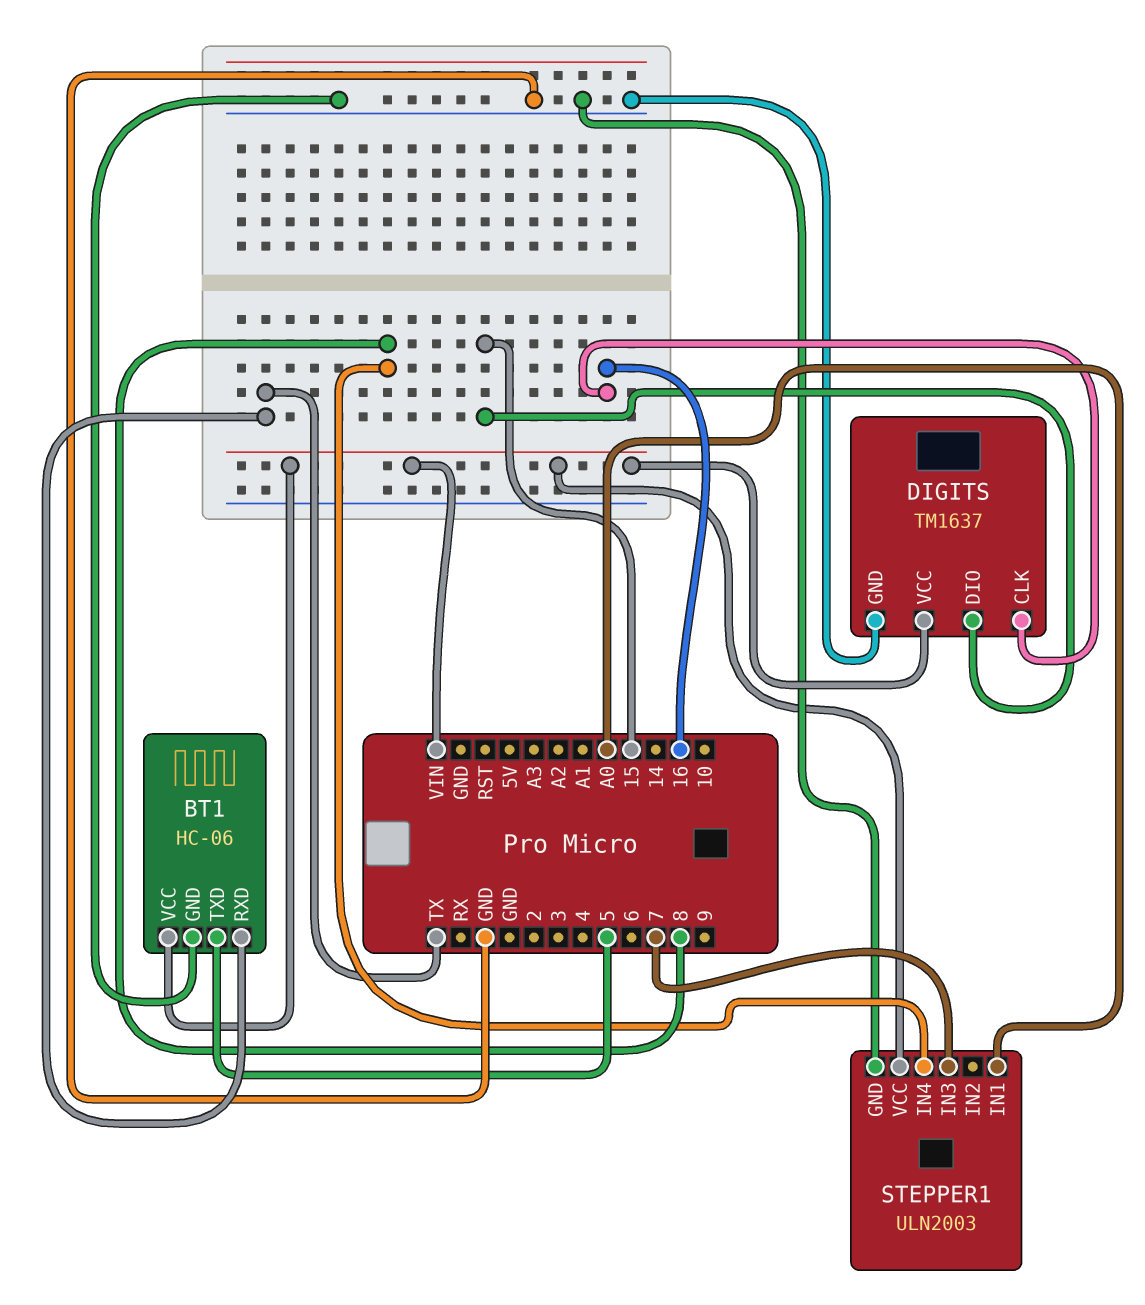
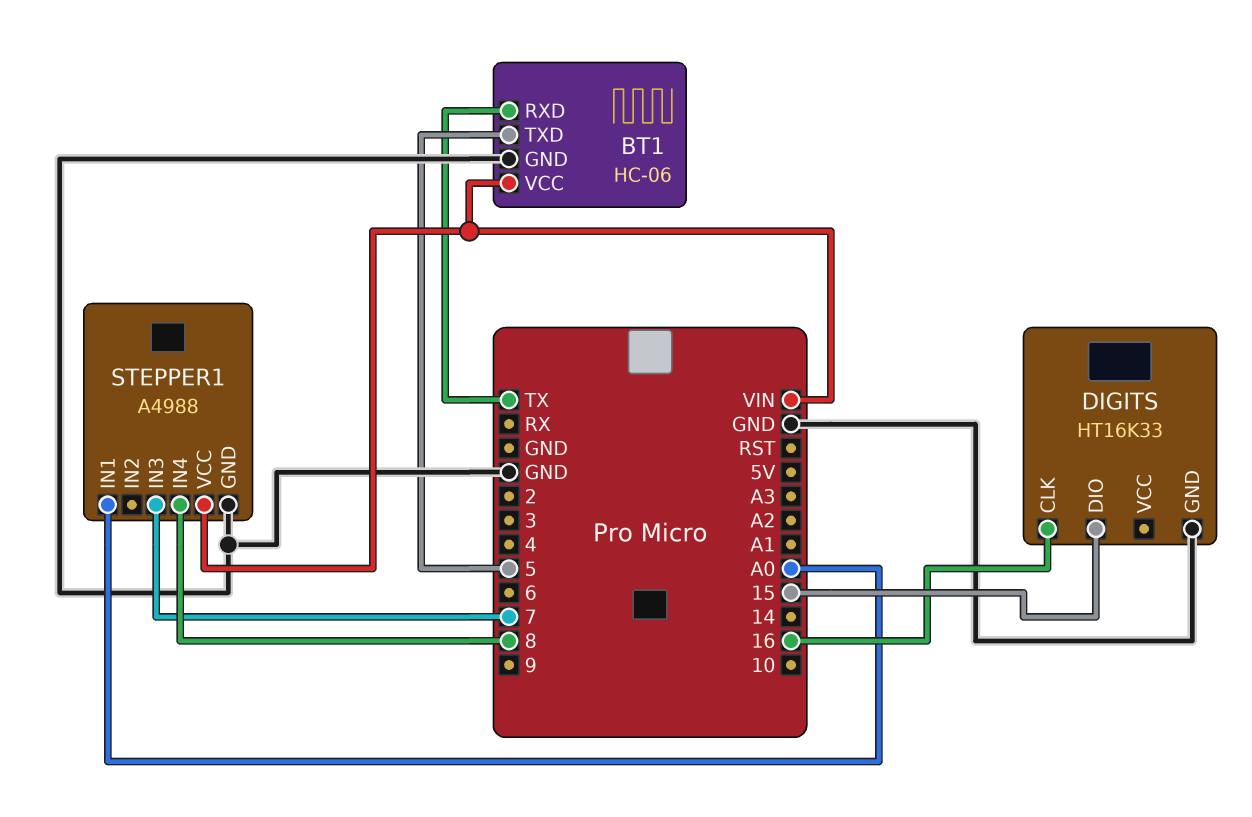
DIGITS: TM1637 -> HT16K33
DIGITS pin VCC: VIN -> none
STEPPER1: ULN2003 -> A4988

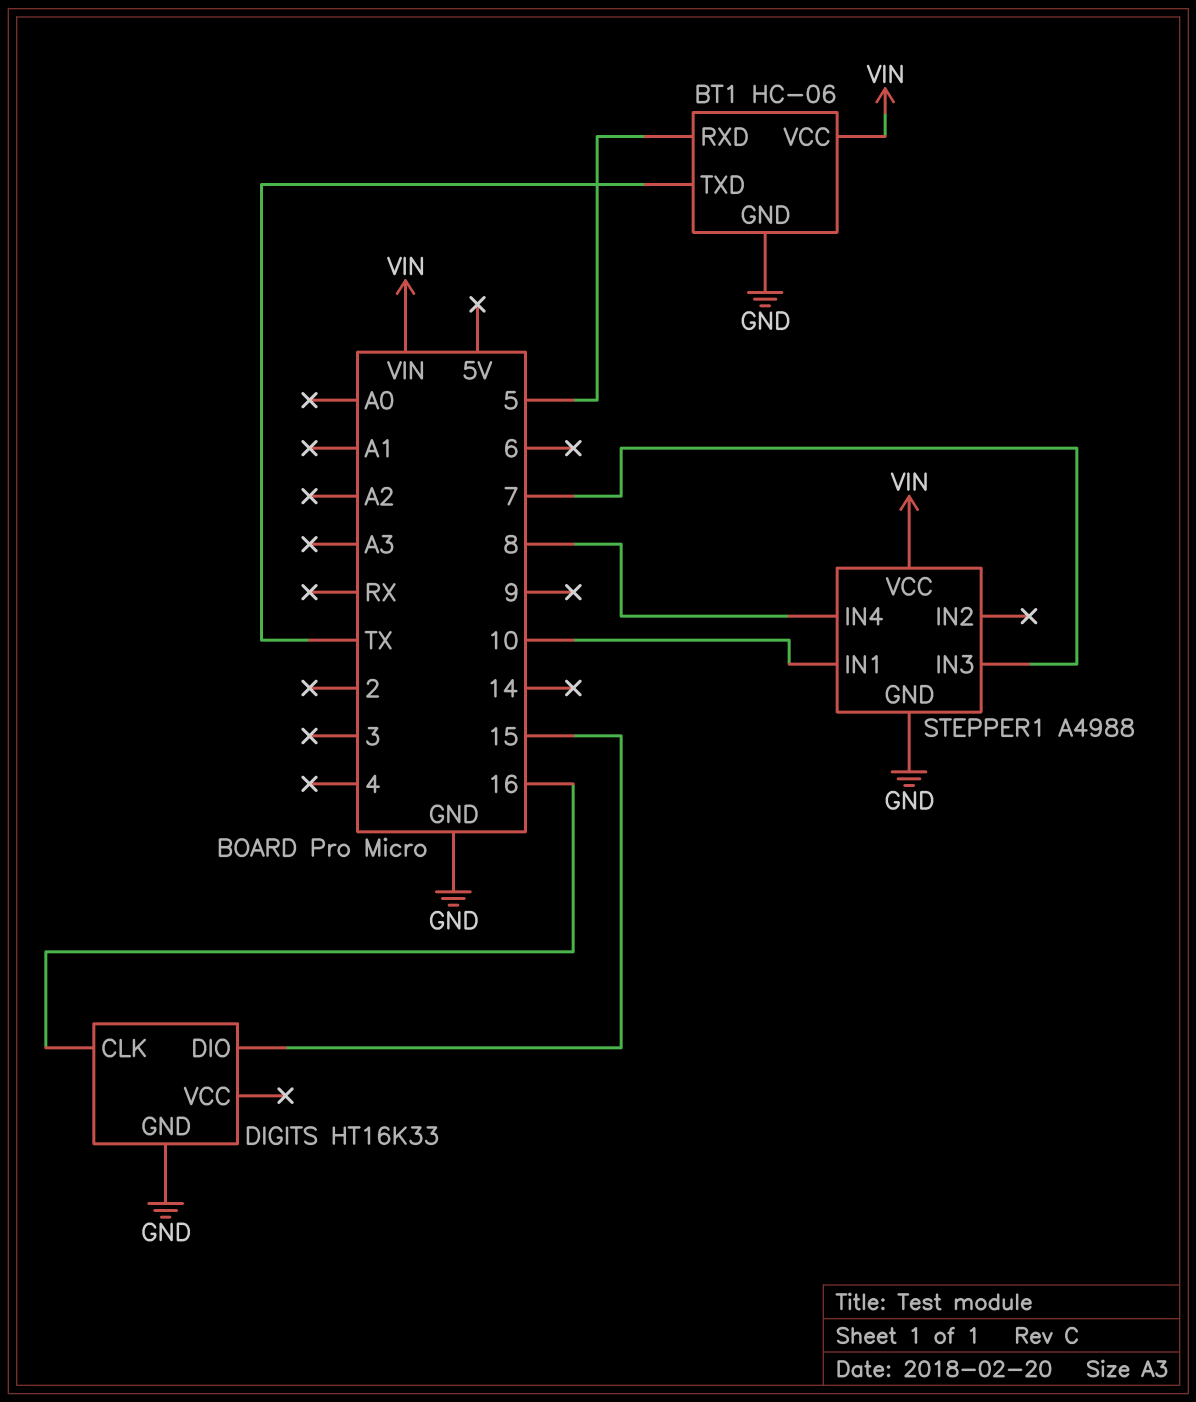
BT1 pin RXD: TX -> 5
BT1 pin TXD: 5 -> TX
STEPPER1 pin IN1: A0 -> 10

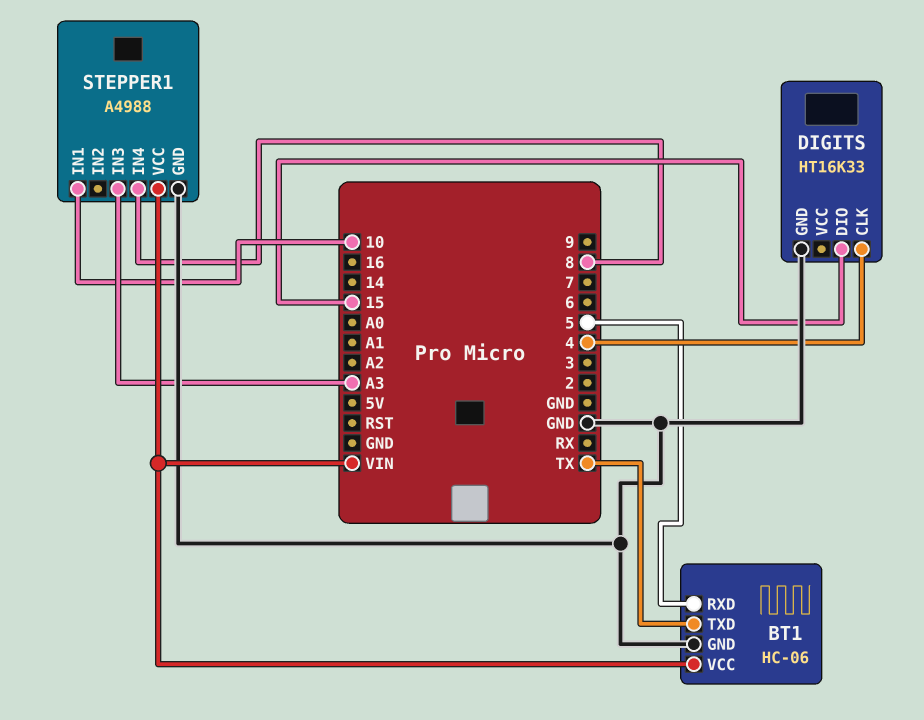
DIGITS pin CLK: 16 -> 4
STEPPER1 pin IN3: 7 -> A3

